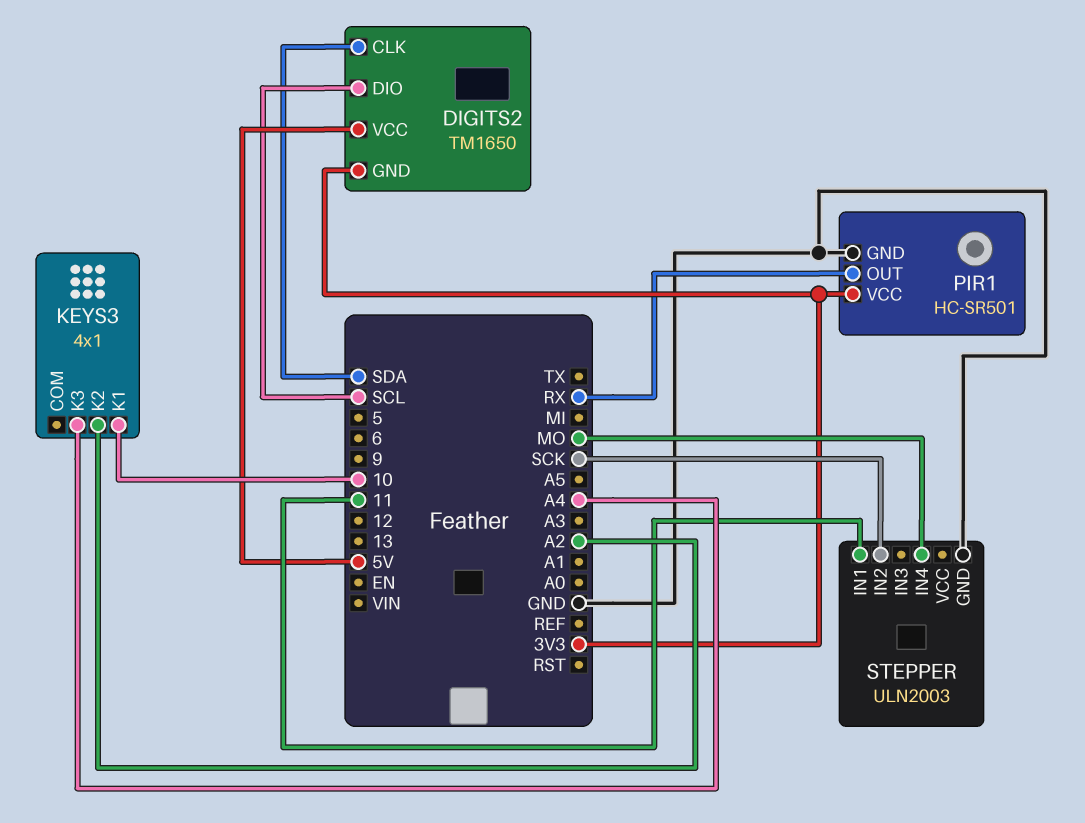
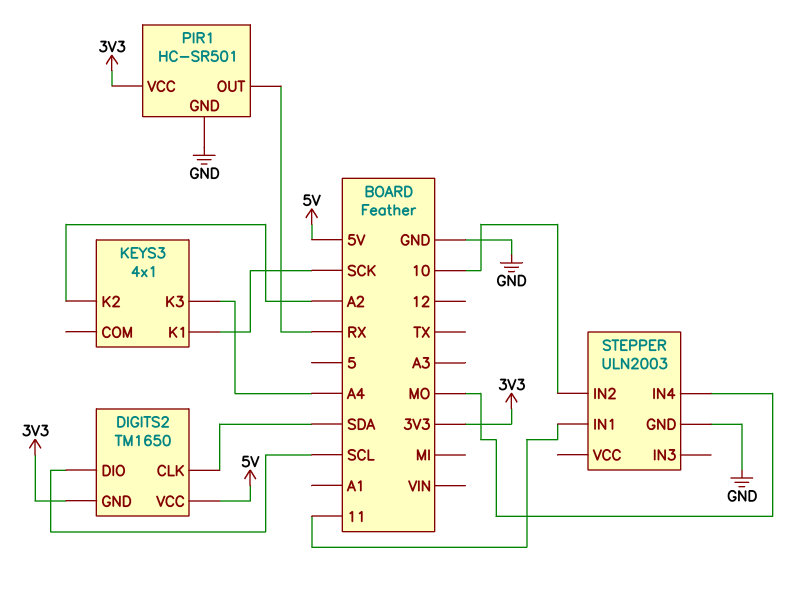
KEYS3 pin K1: 10 -> SCK
STEPPER pin IN2: SCK -> 10

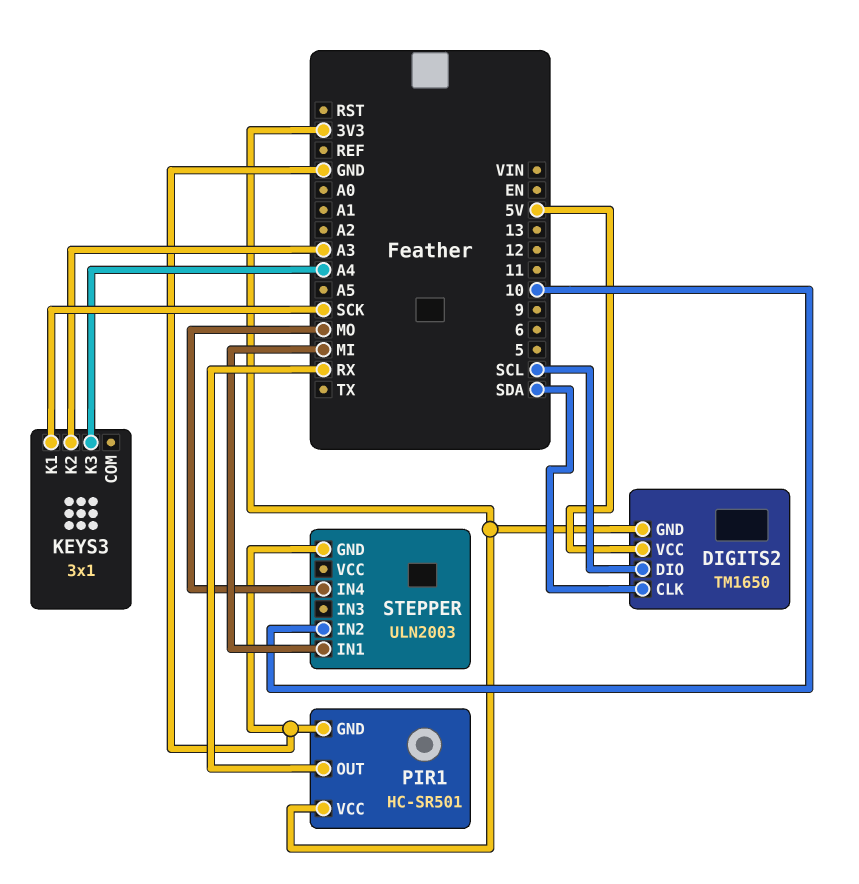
KEYS3: 4x1 -> 3x1
KEYS3 pin K2: A2 -> A3
STEPPER pin IN1: 11 -> MI

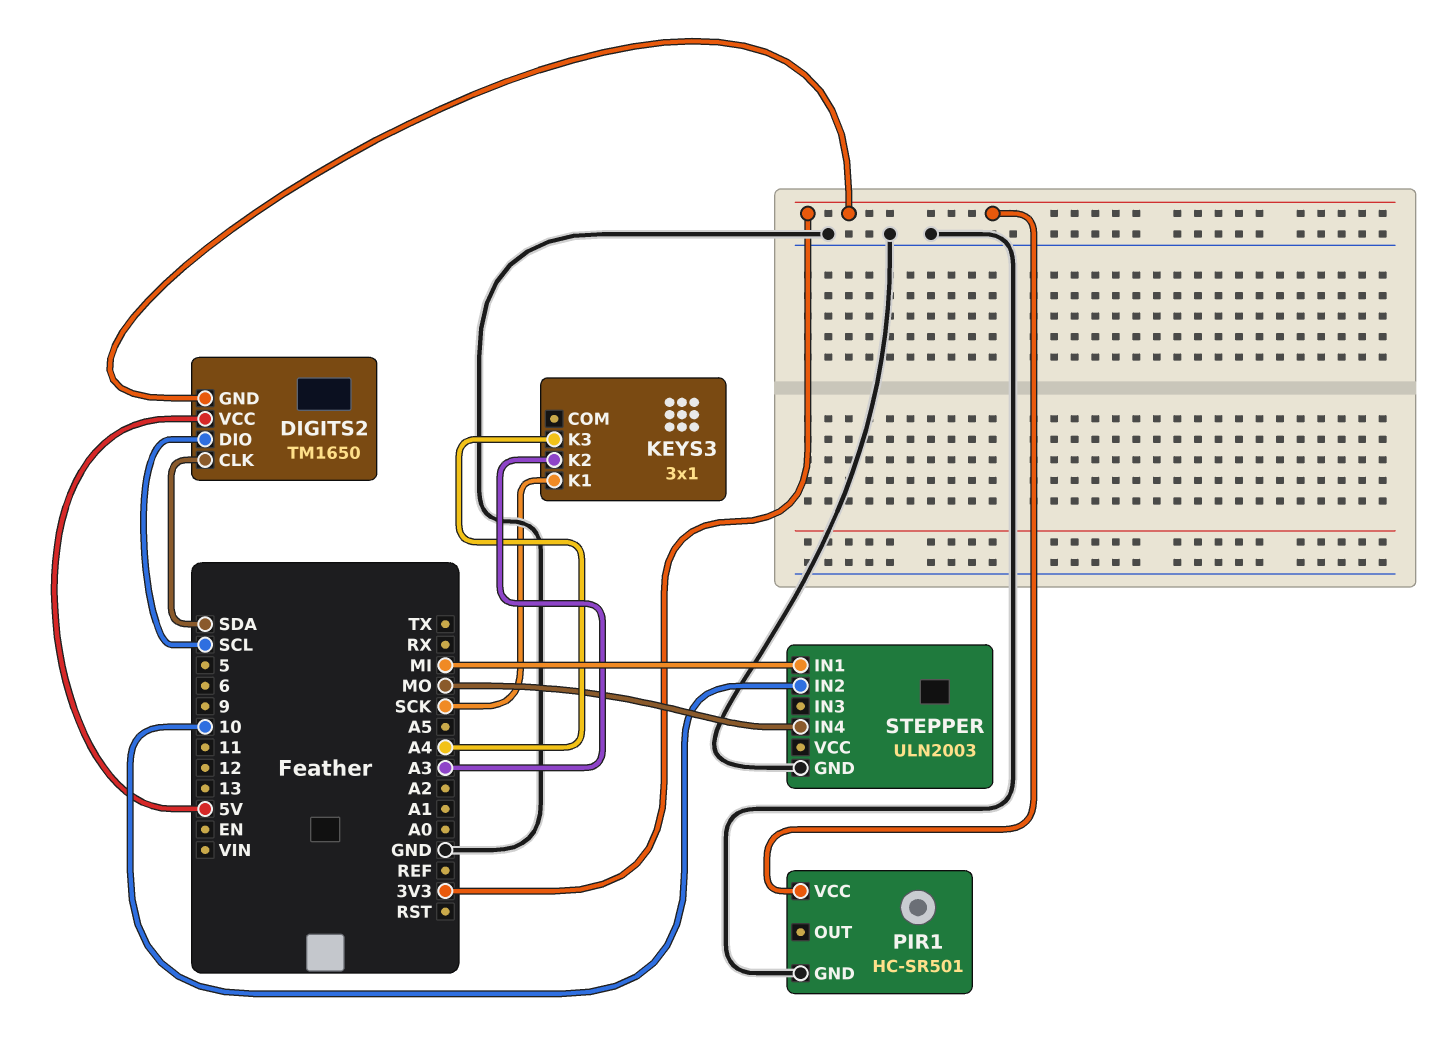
PIR1 pin OUT: RX -> none

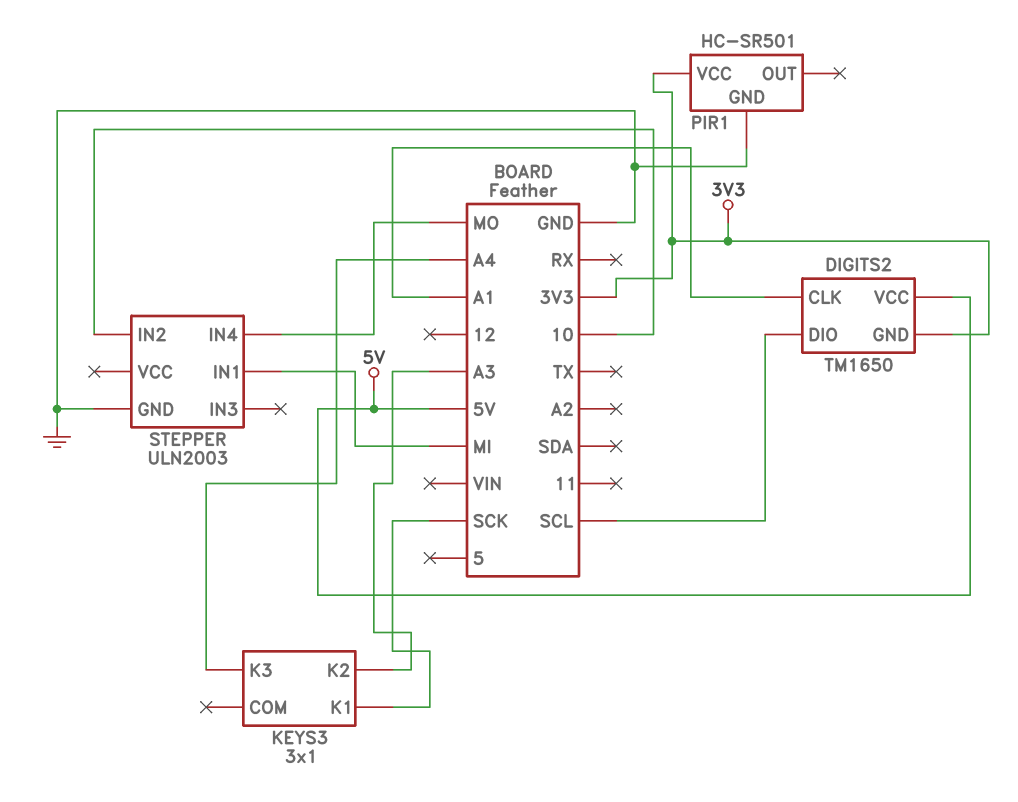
DIGITS2 pin CLK: SDA -> A1

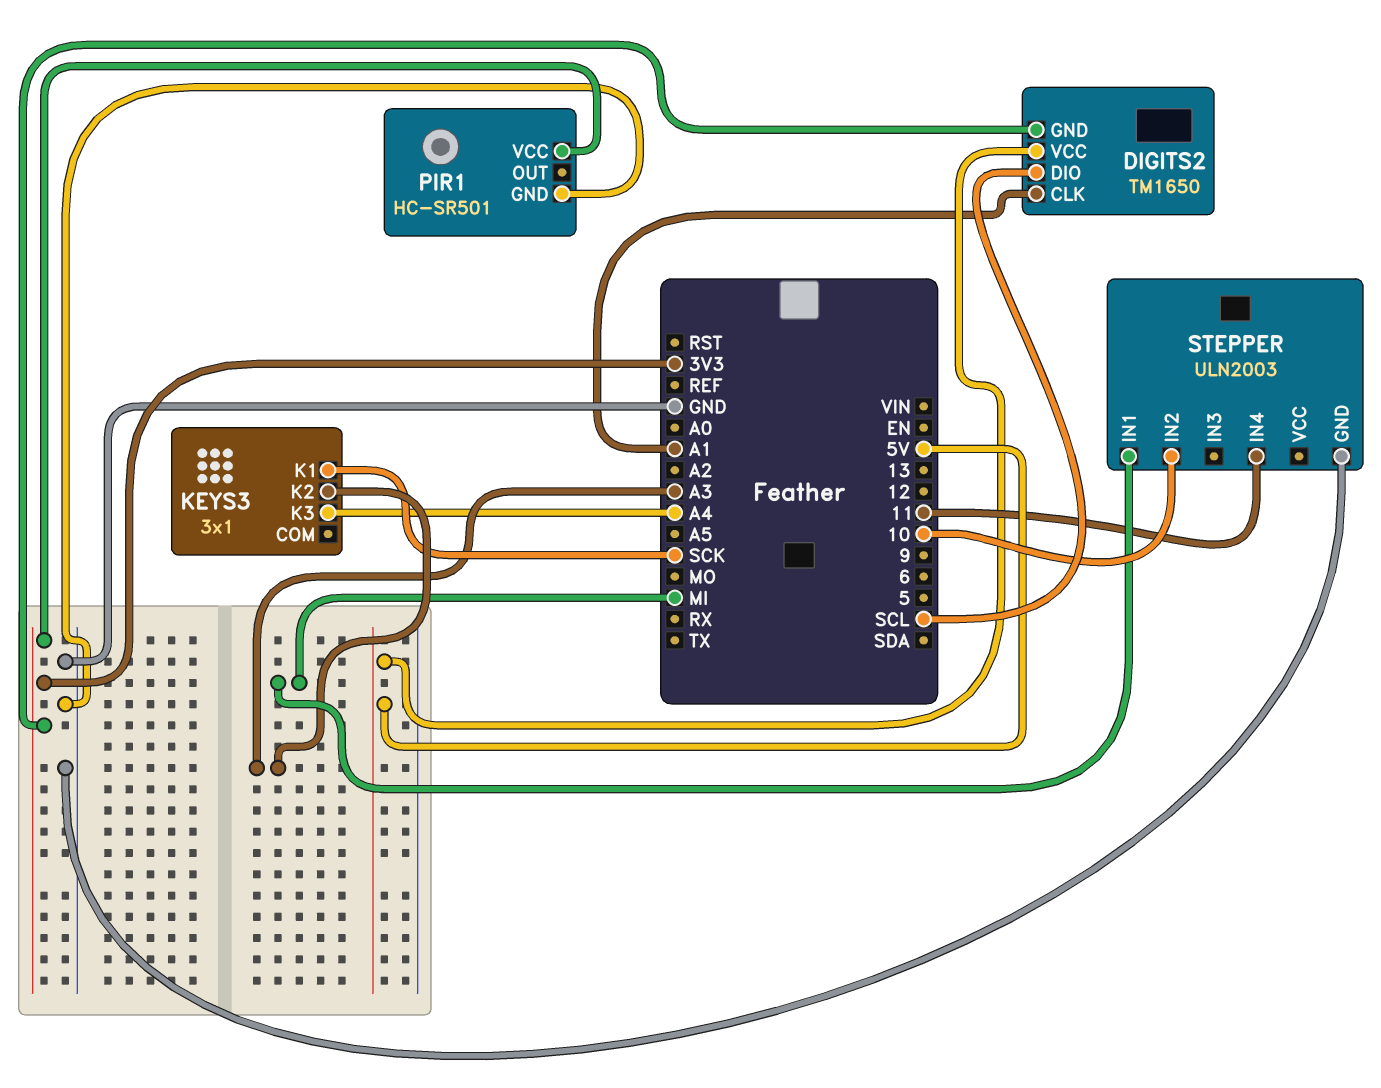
STEPPER pin IN4: MO -> 11

